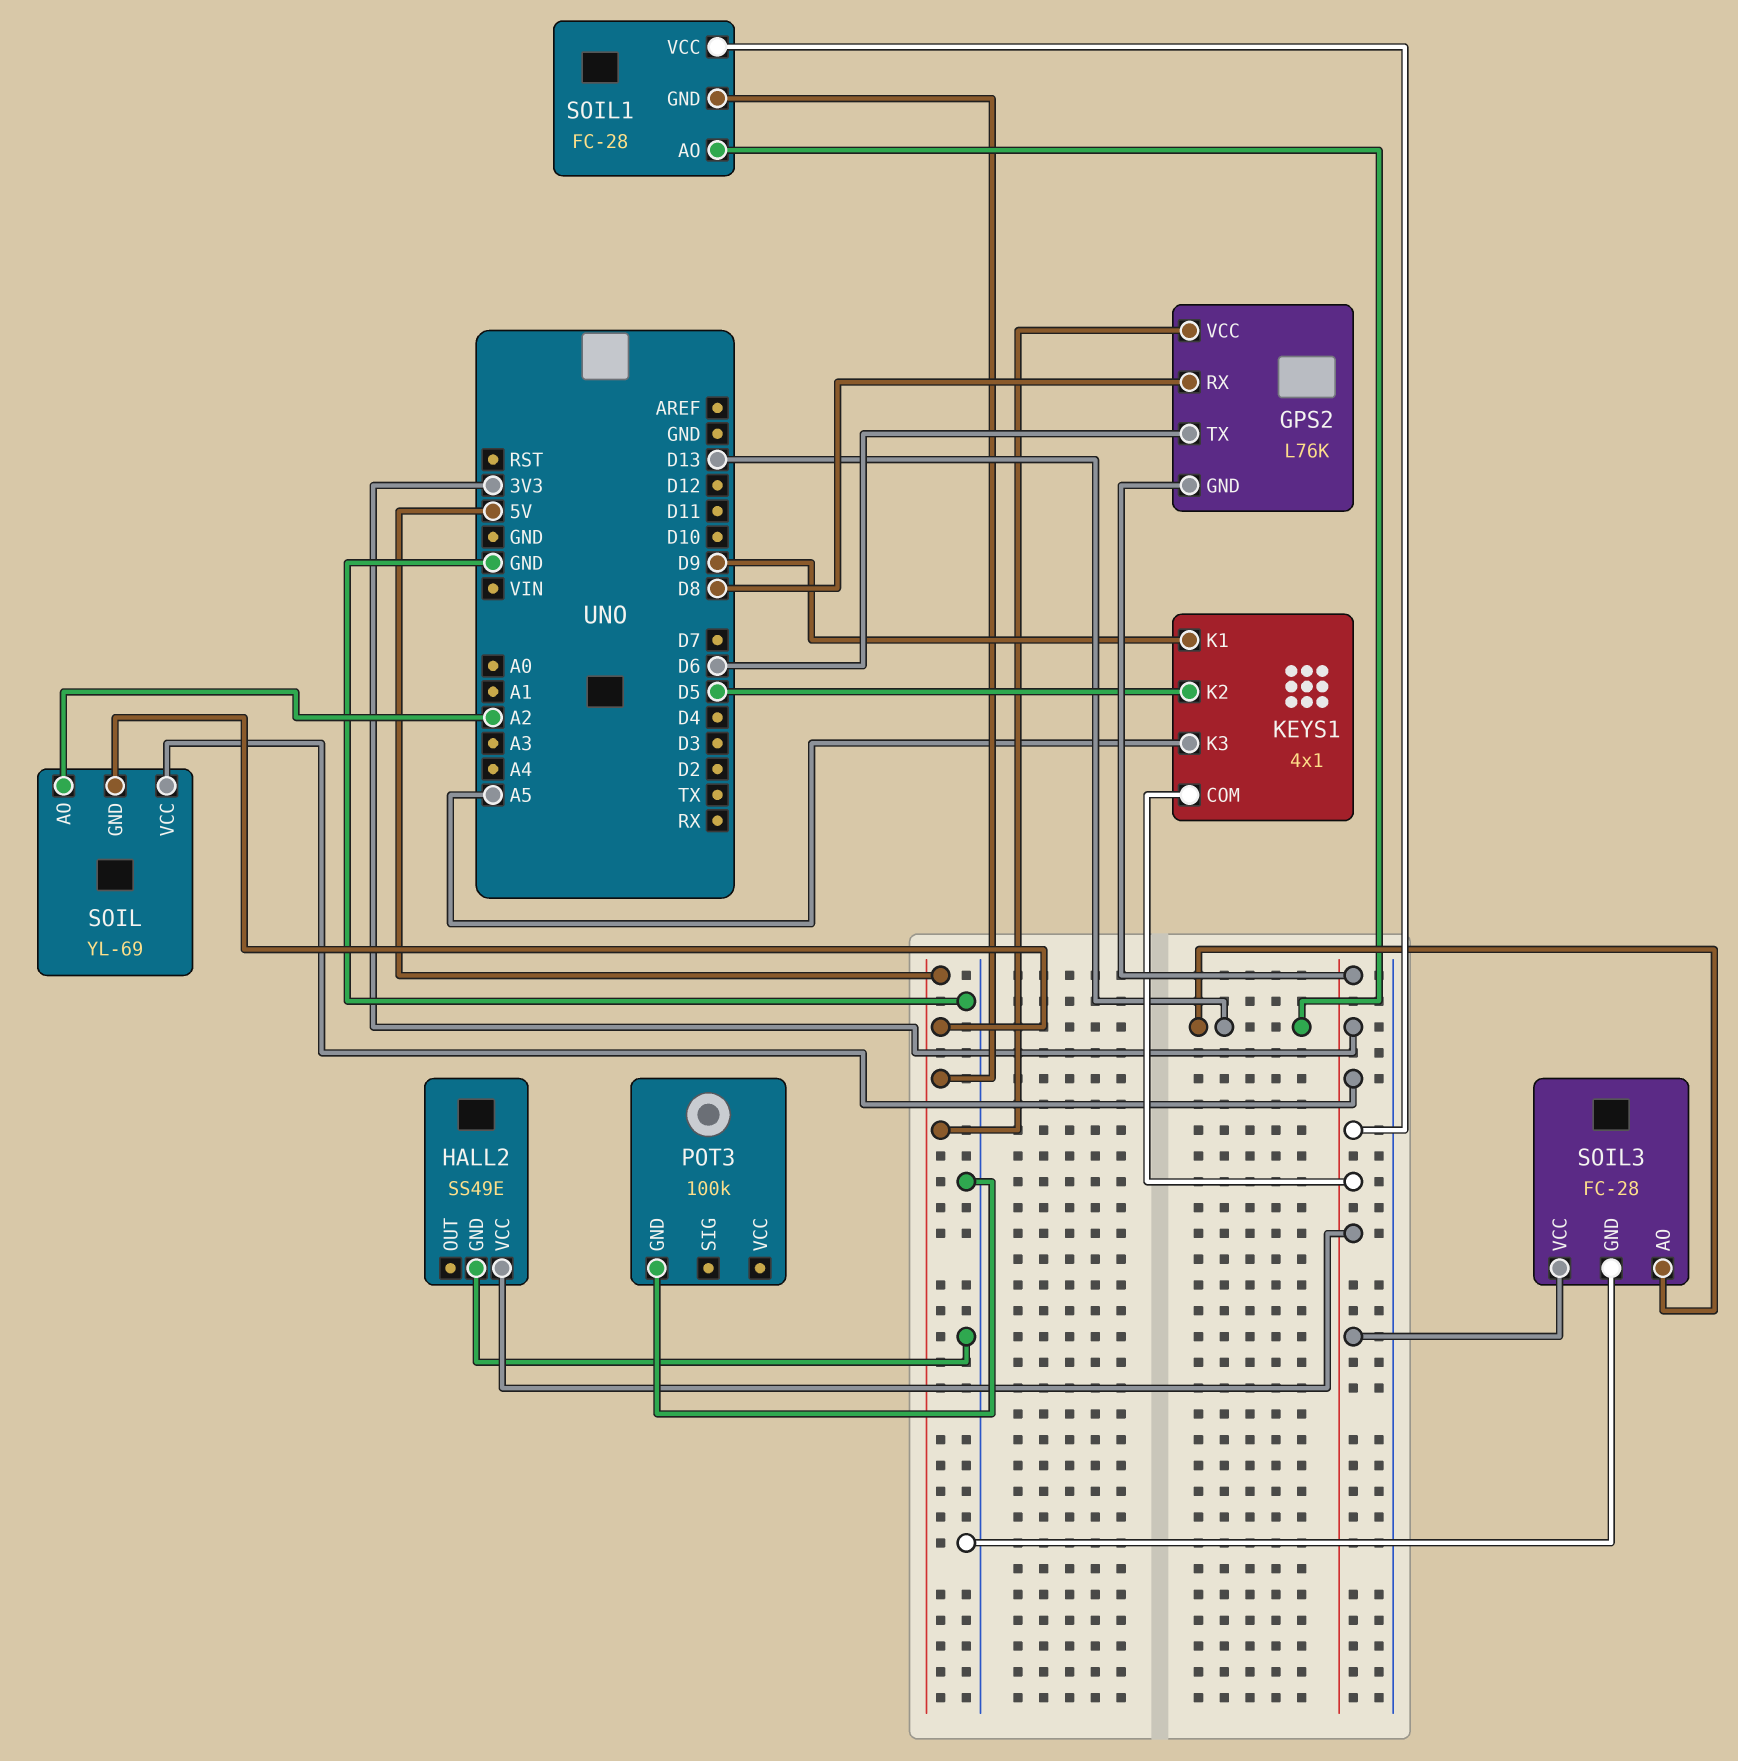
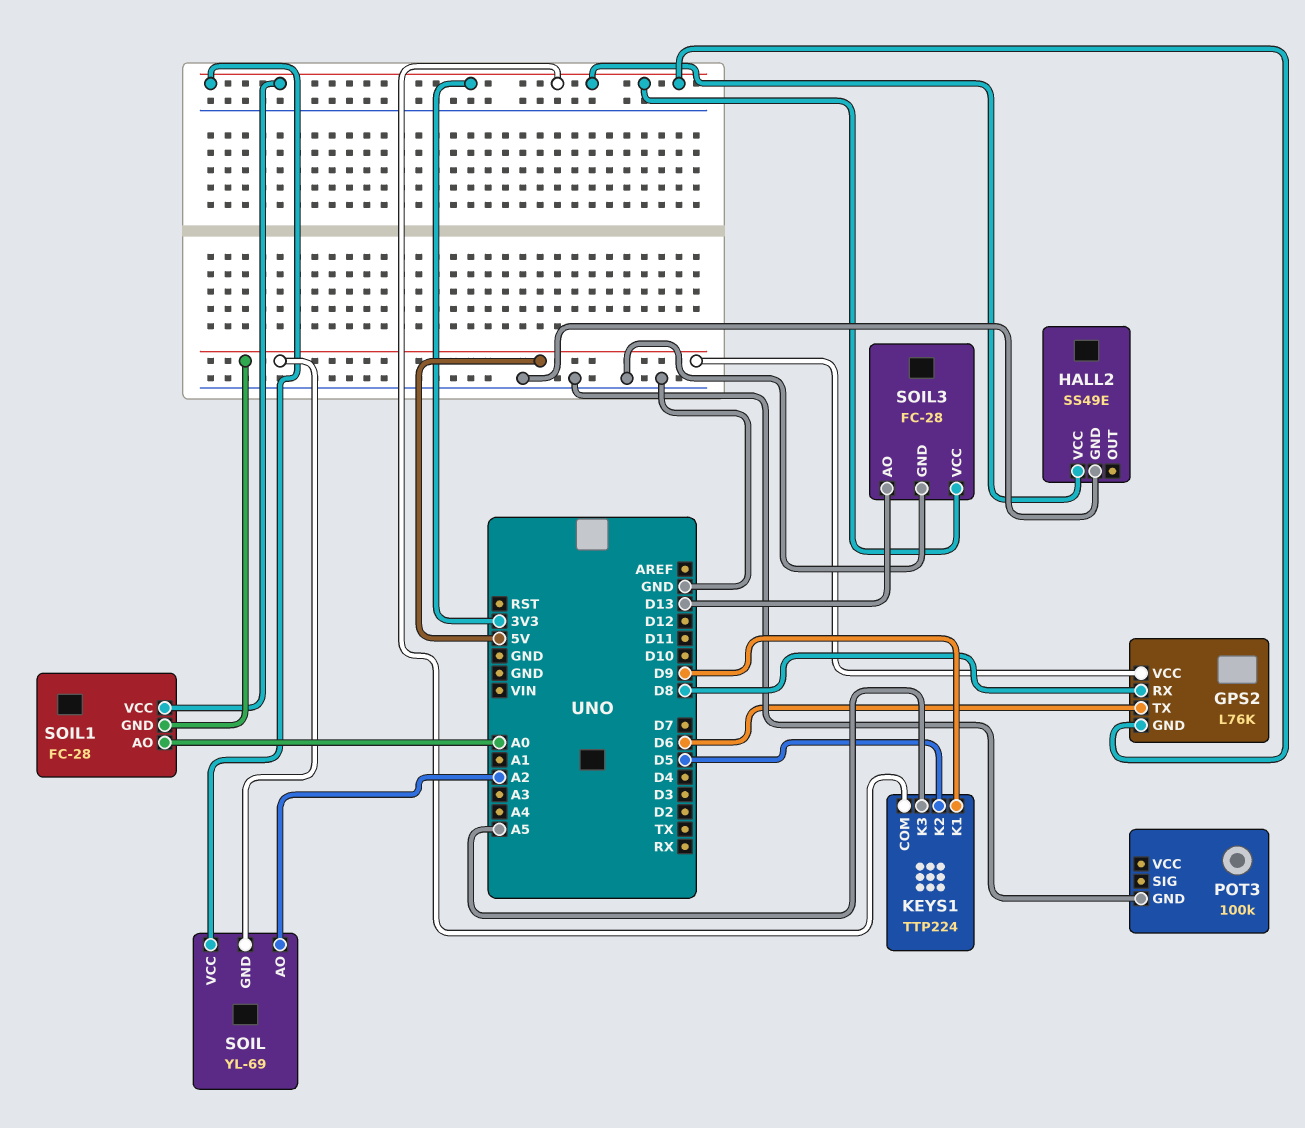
KEYS1: 4x1 -> TTP224
SOIL1 pin AO: D13 -> A0

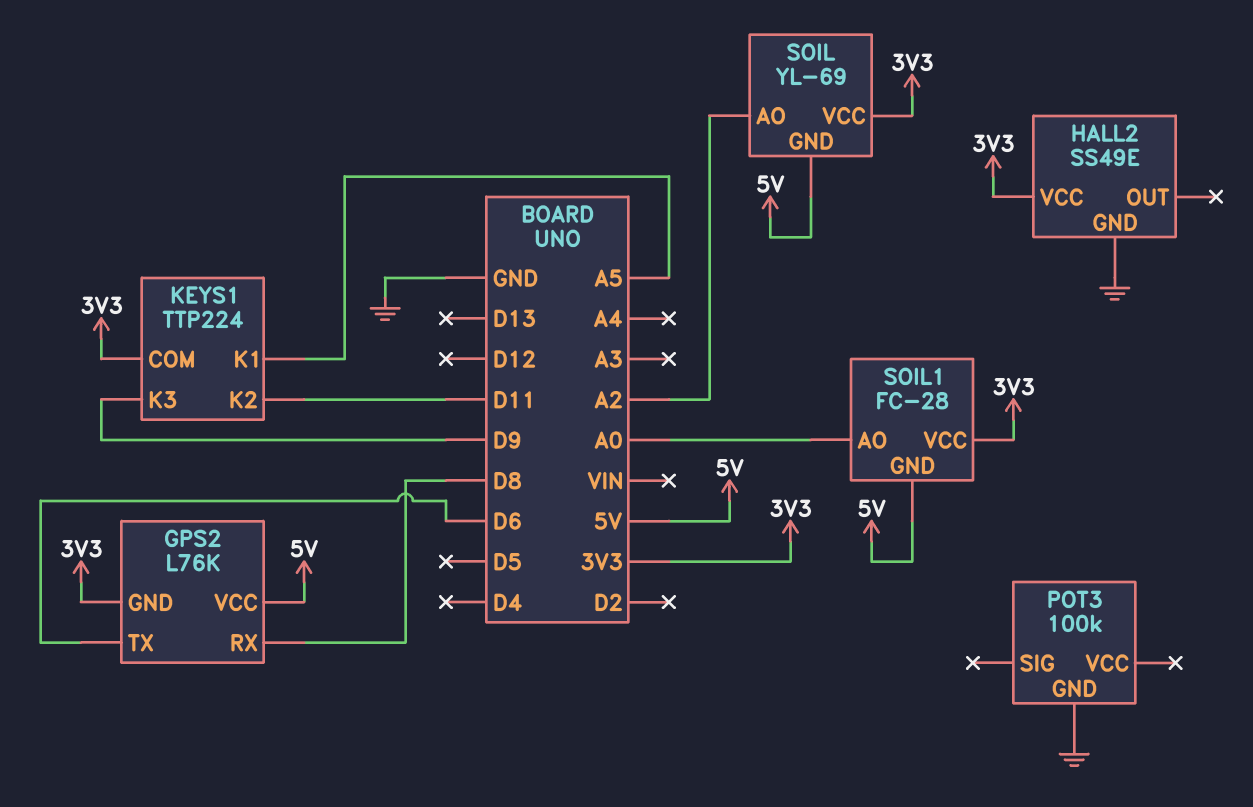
KEYS1 pin K1: D9 -> A5
KEYS1 pin K2: D5 -> D11
KEYS1 pin K3: A5 -> D9
SOIL3: FC-28 -> none
SOIL3 pin AO: D13 -> none
SOIL3 pin GND: GND -> none
SOIL3 pin VCC: 3V3 -> none

